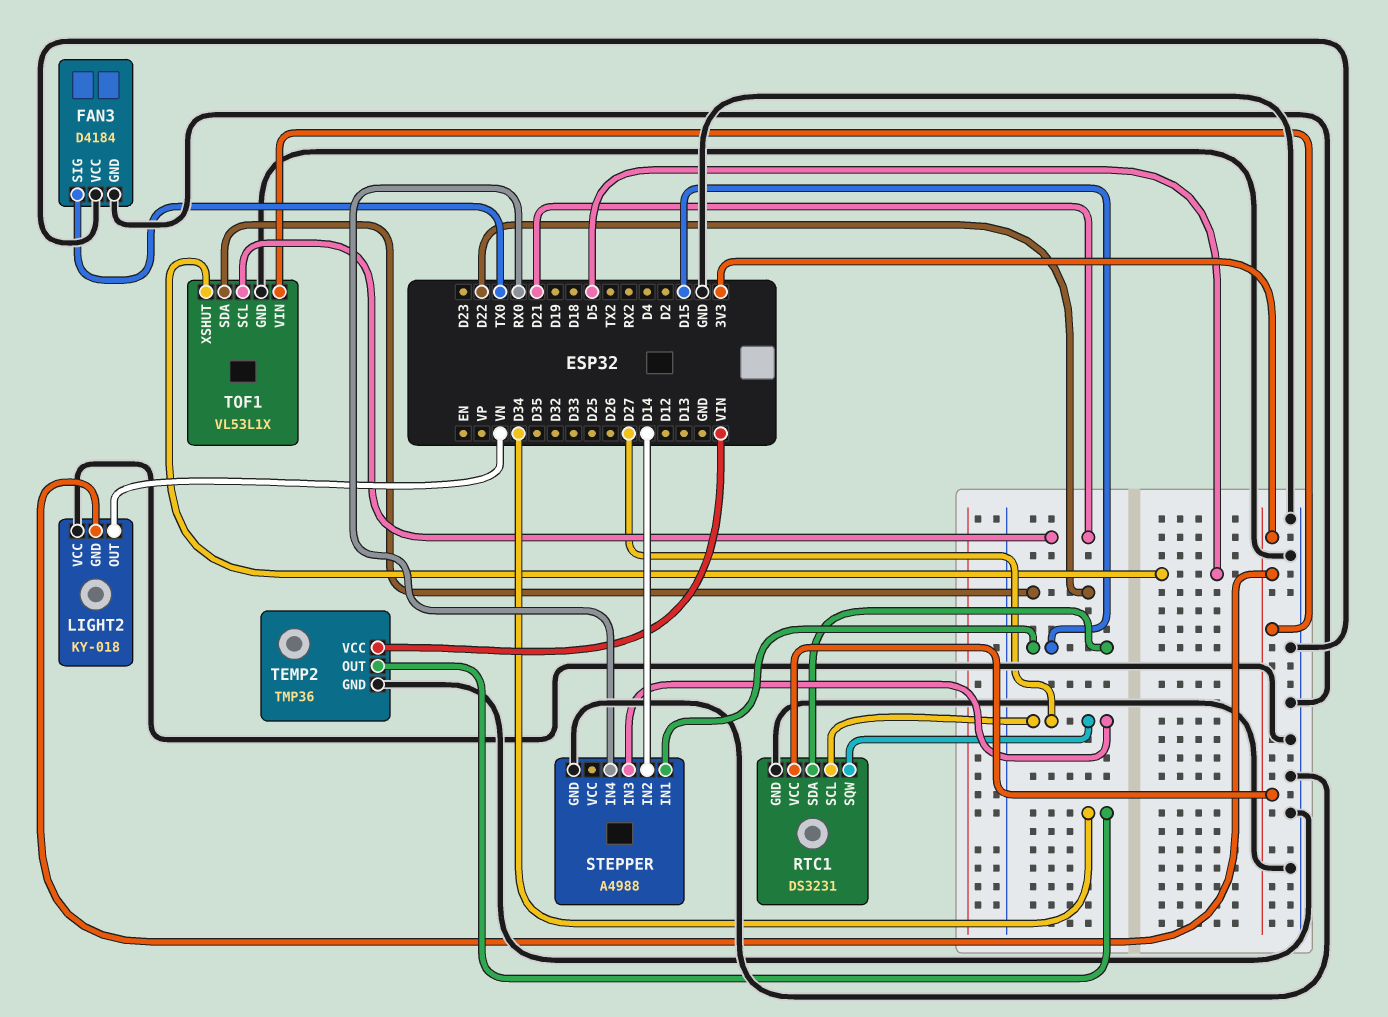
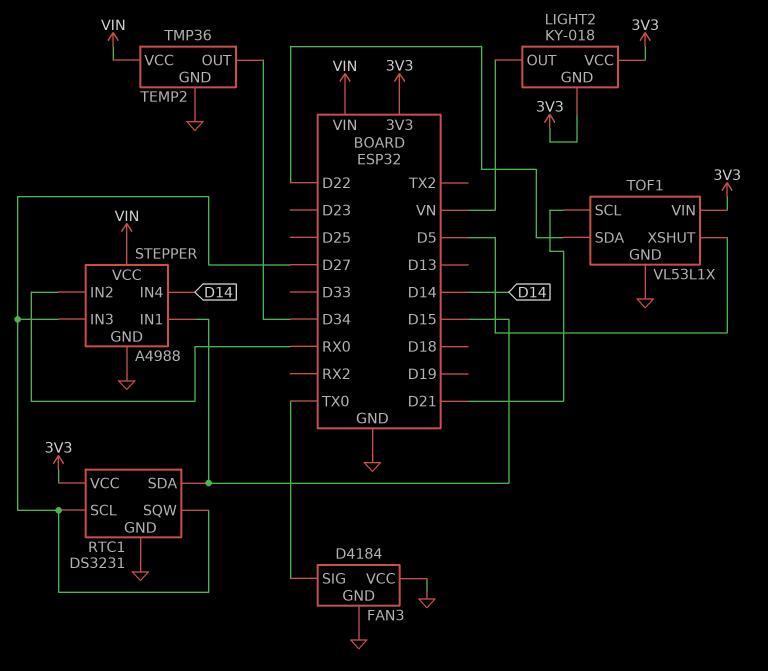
LIGHT2 pin VCC: GND -> 3V3
STEPPER pin IN2: D14 -> RX0
STEPPER pin IN4: RX0 -> D14
STEPPER pin VCC: none -> VIN

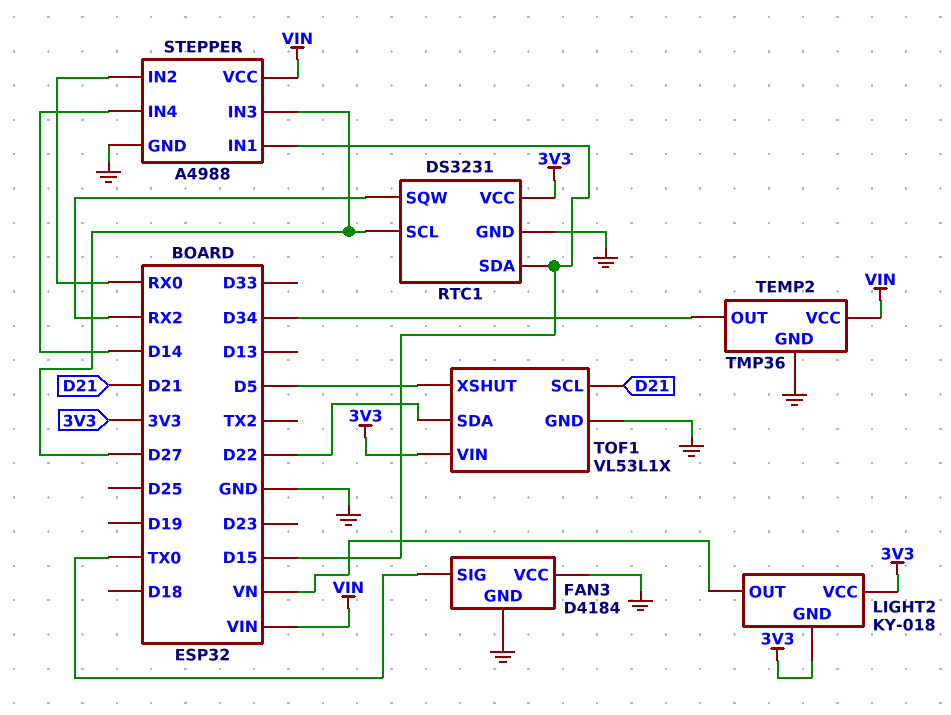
RTC1 pin SQW: D27 -> RX2

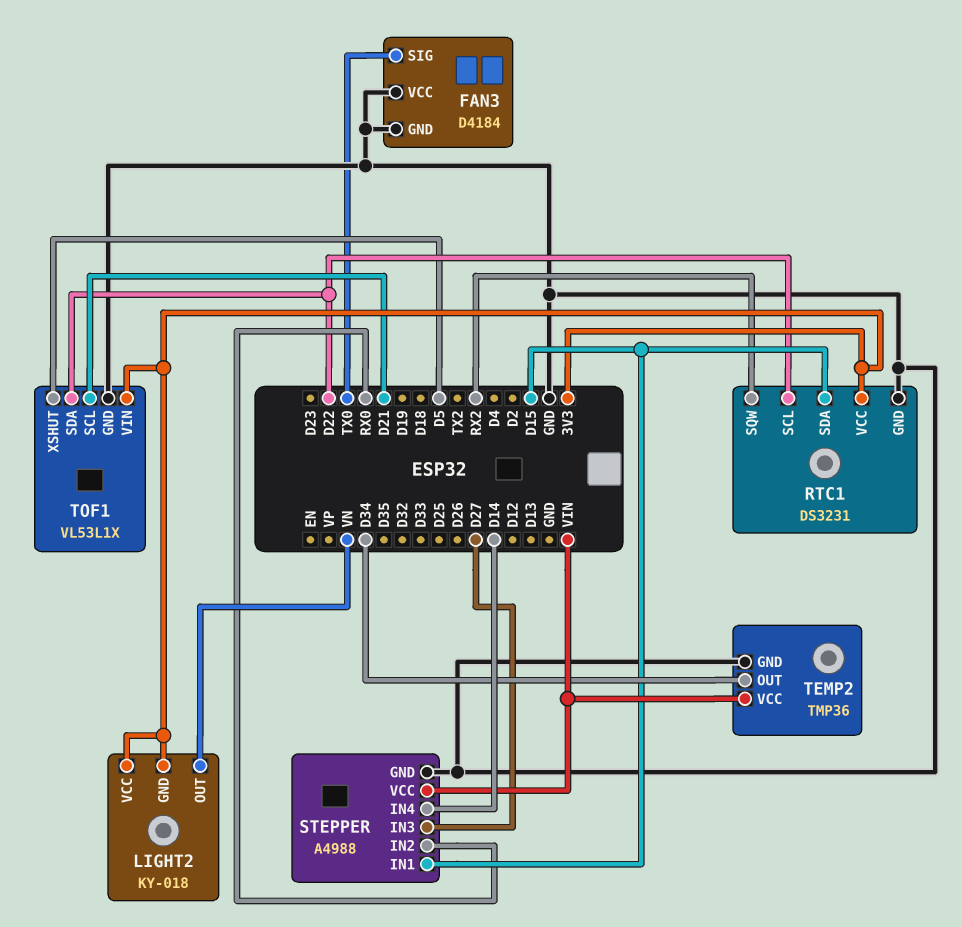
RTC1 pin SCL: D27 -> D22

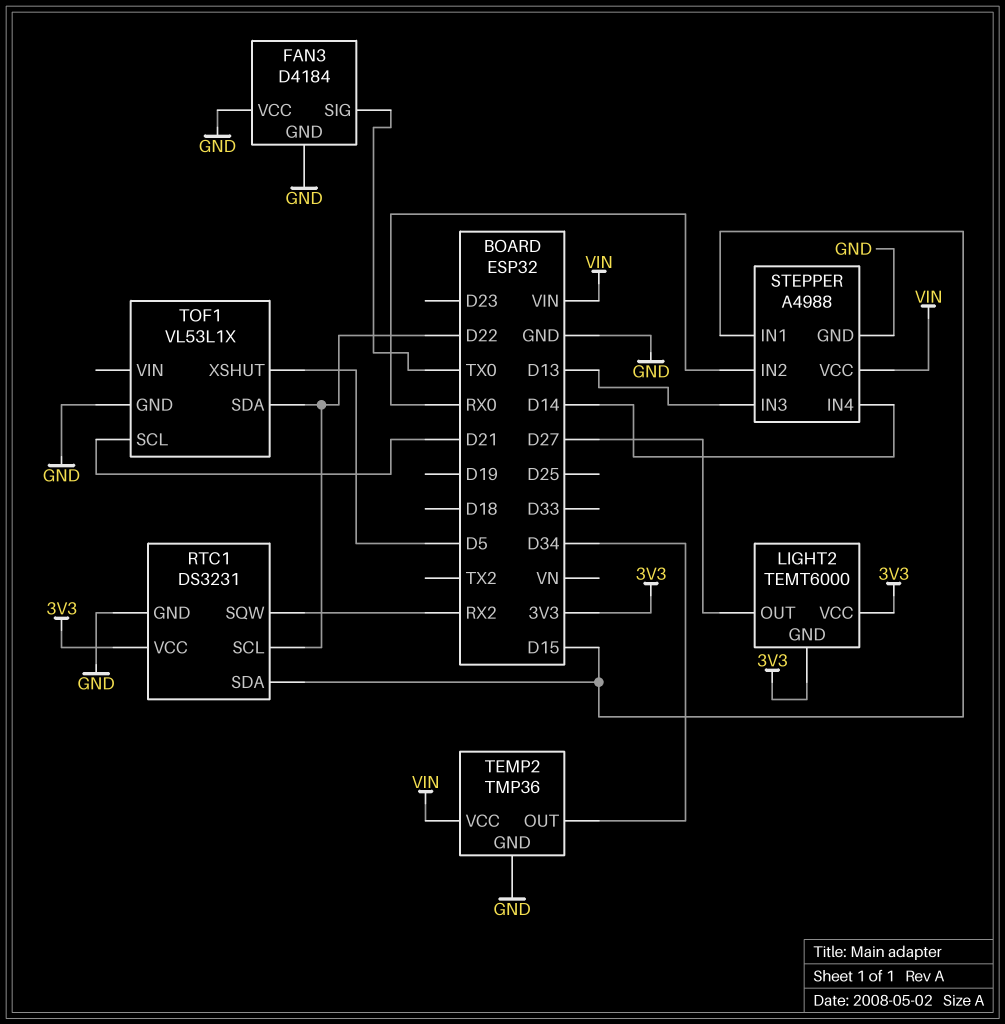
LIGHT2: KY-018 -> TEMT6000
LIGHT2 pin OUT: VN -> D27
STEPPER pin IN3: D27 -> D13
TOF1 pin VIN: 3V3 -> none

